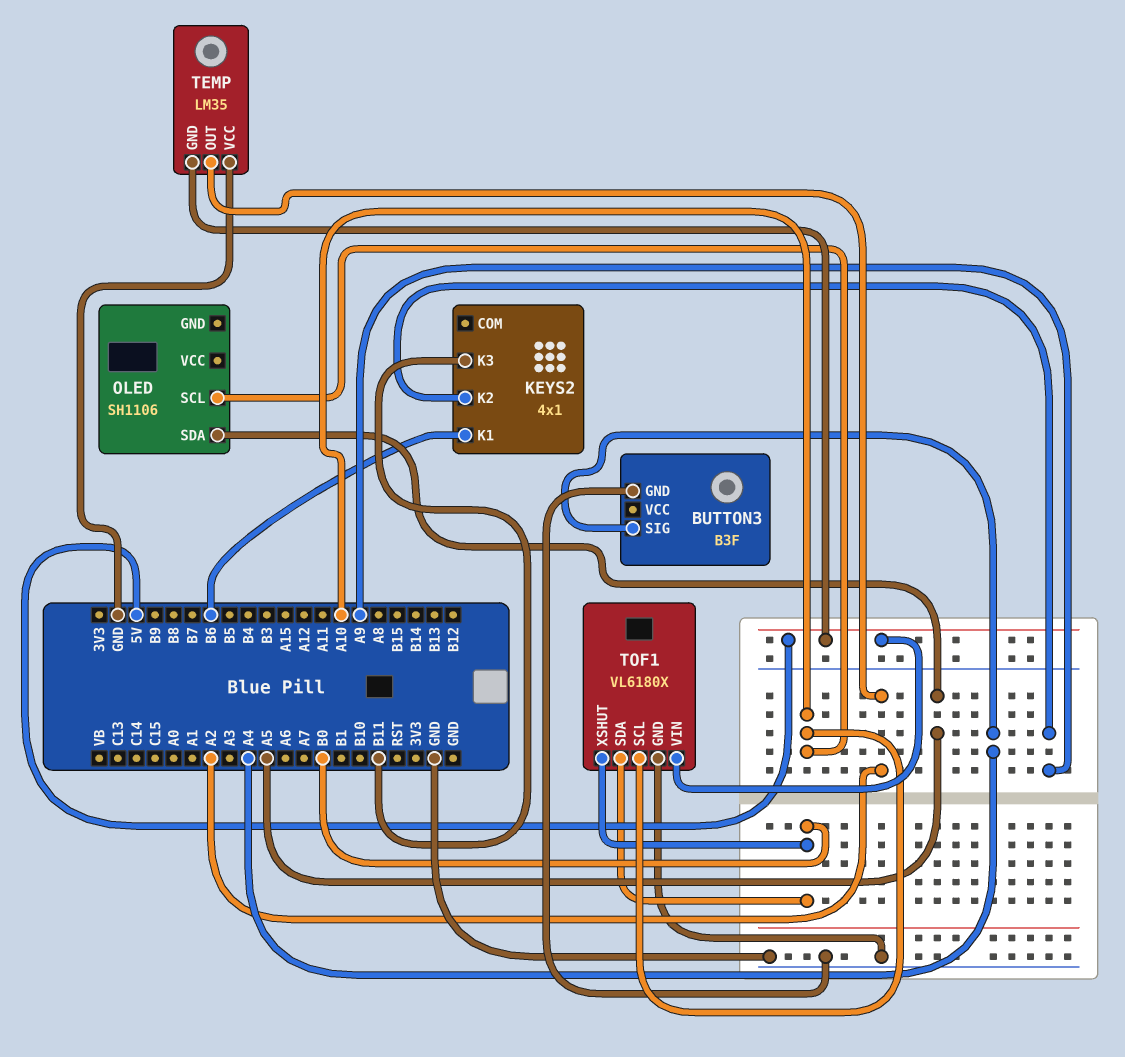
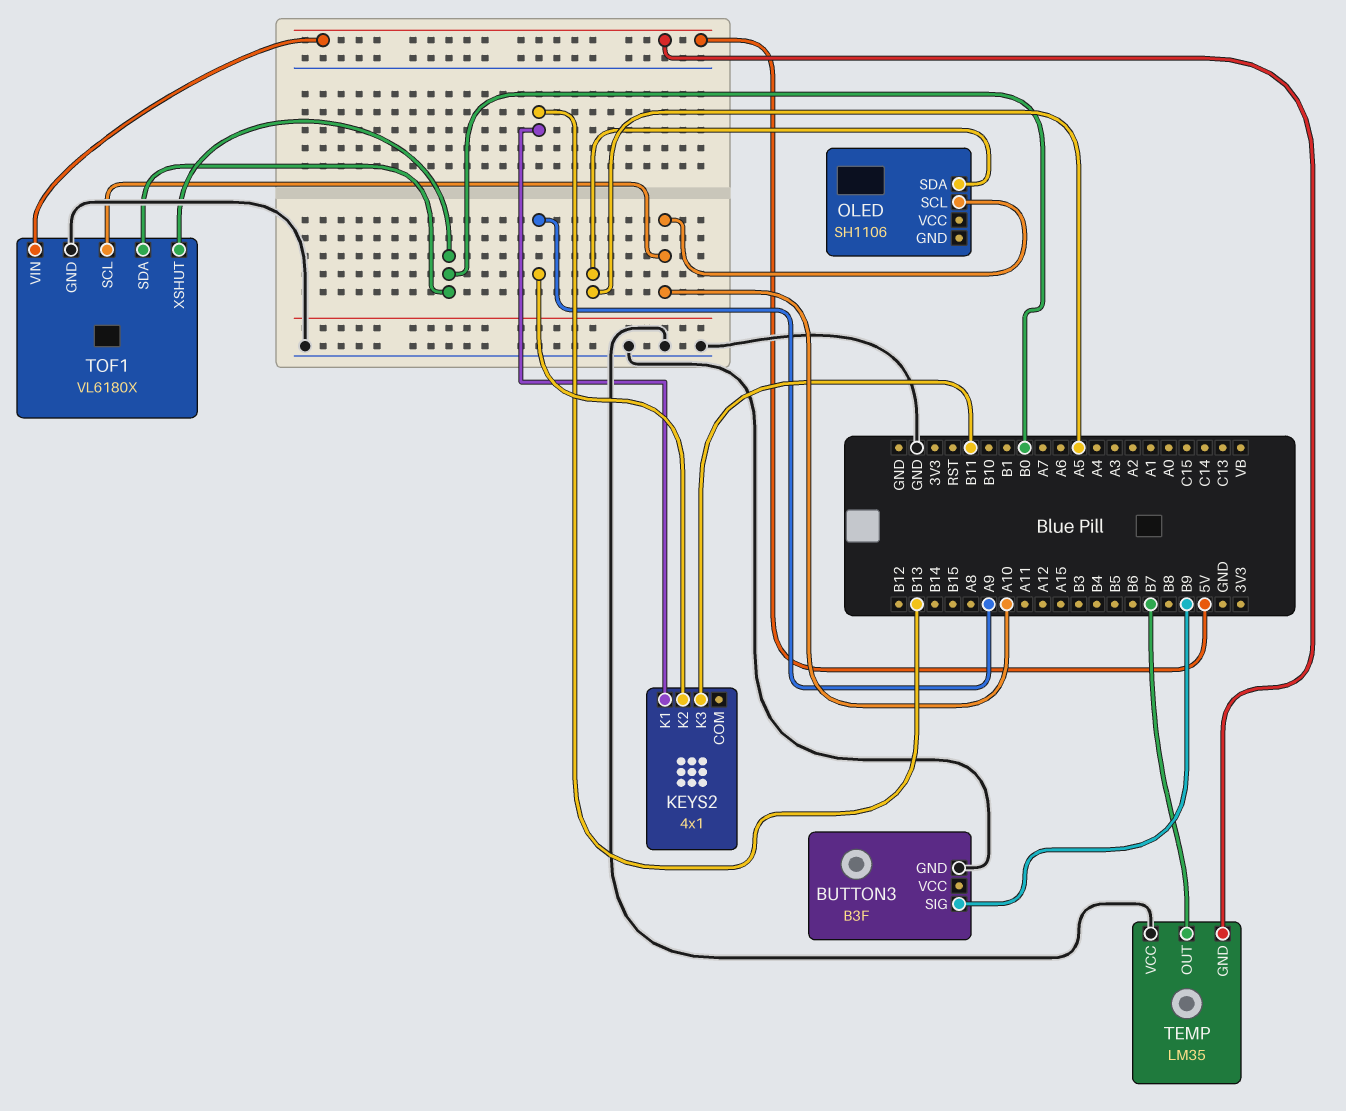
BUTTON3 pin SIG: A4 -> B9
KEYS2 pin K1: B6 -> B13
TEMP pin OUT: A2 -> B7

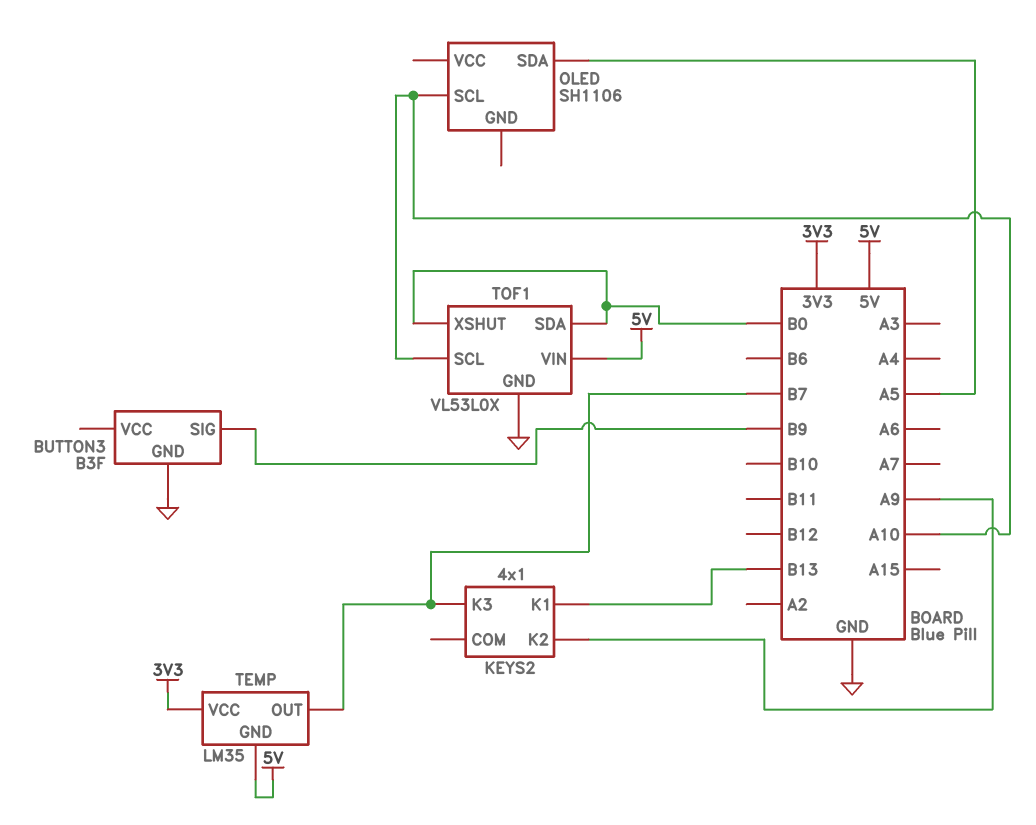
KEYS2 pin K3: B11 -> B7
TEMP pin VCC: GND -> 3V3
TOF1: VL6180X -> VL53L0X

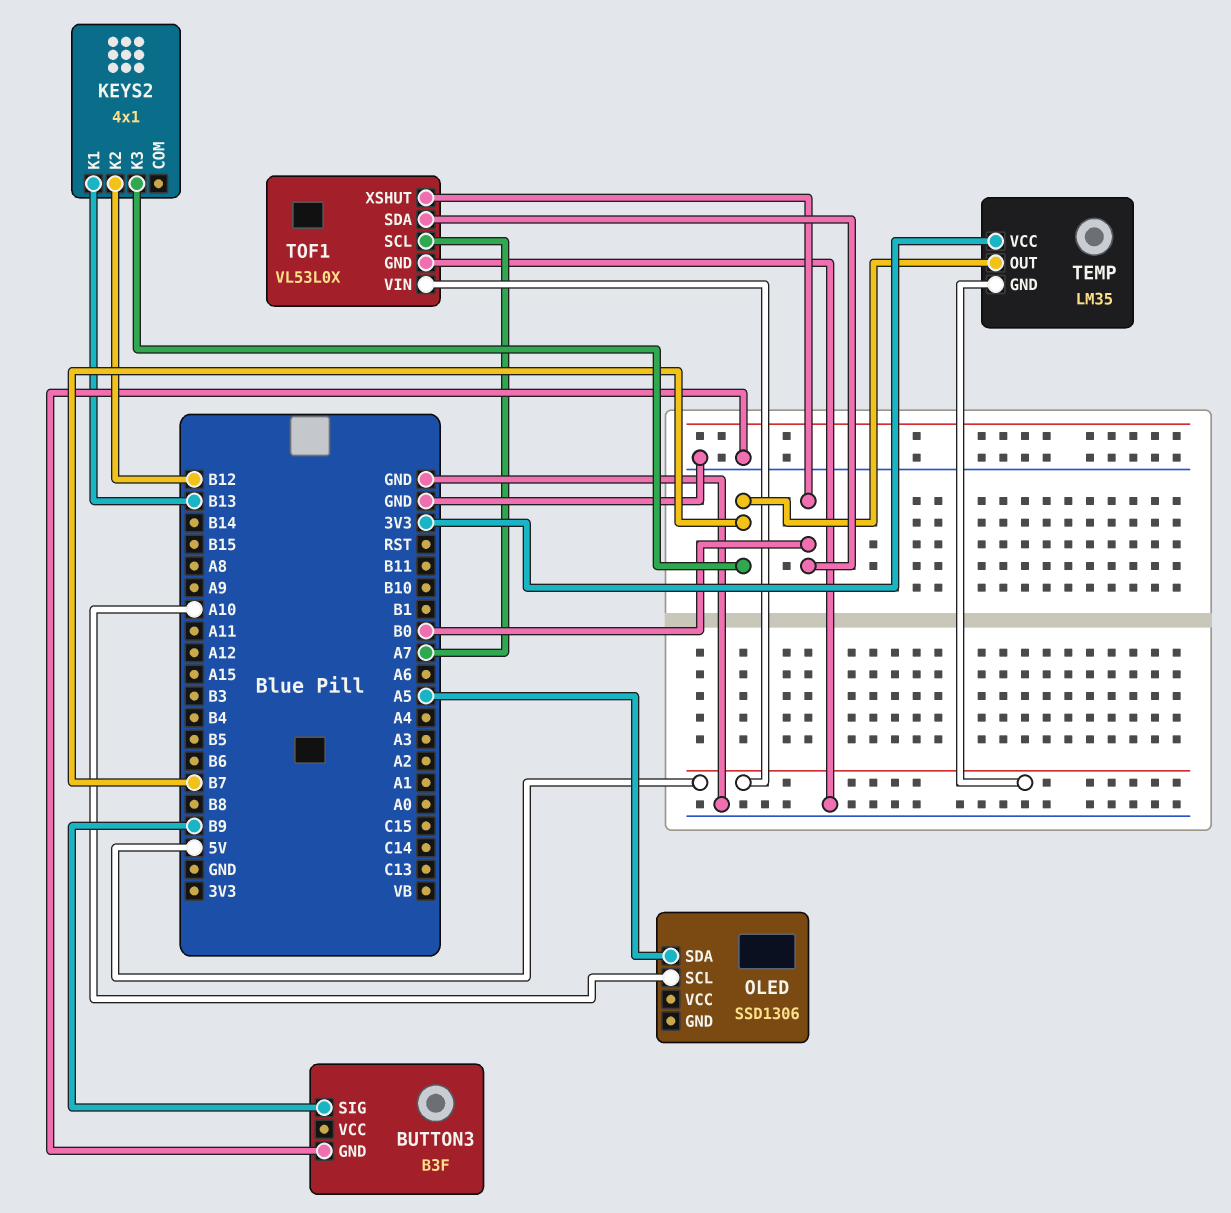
KEYS2 pin K2: A9 -> B12
OLED: SH1106 -> SSD1306
TOF1 pin SCL: A10 -> A7

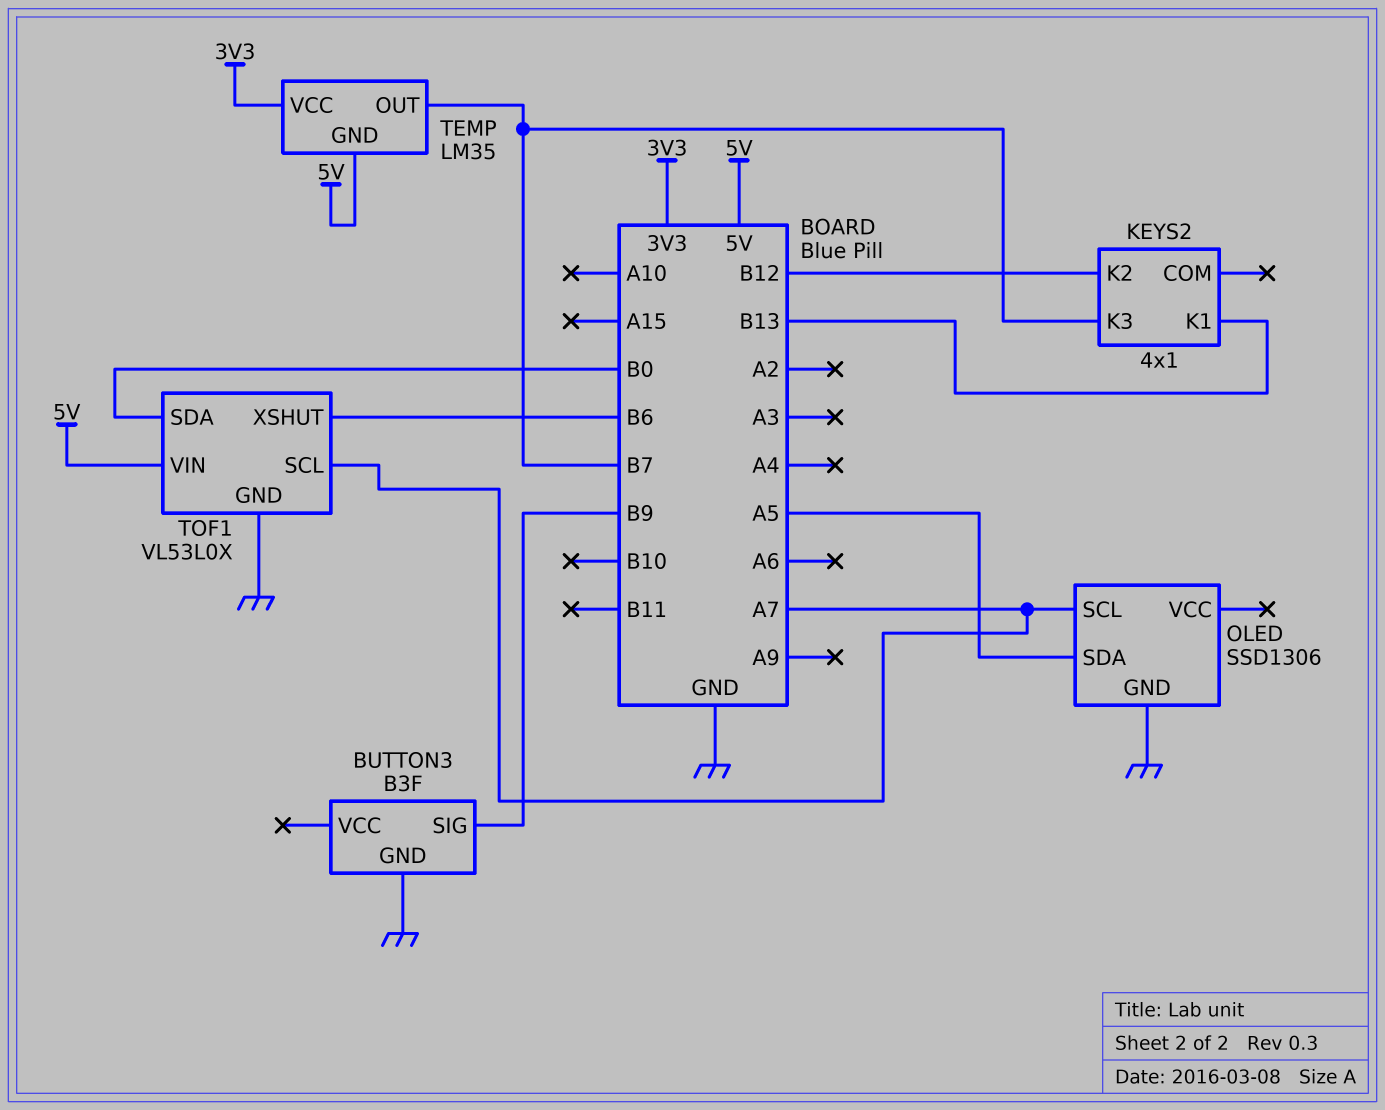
OLED pin GND: none -> GND
OLED pin SCL: A10 -> A7
TOF1 pin XSHUT: B0 -> B6

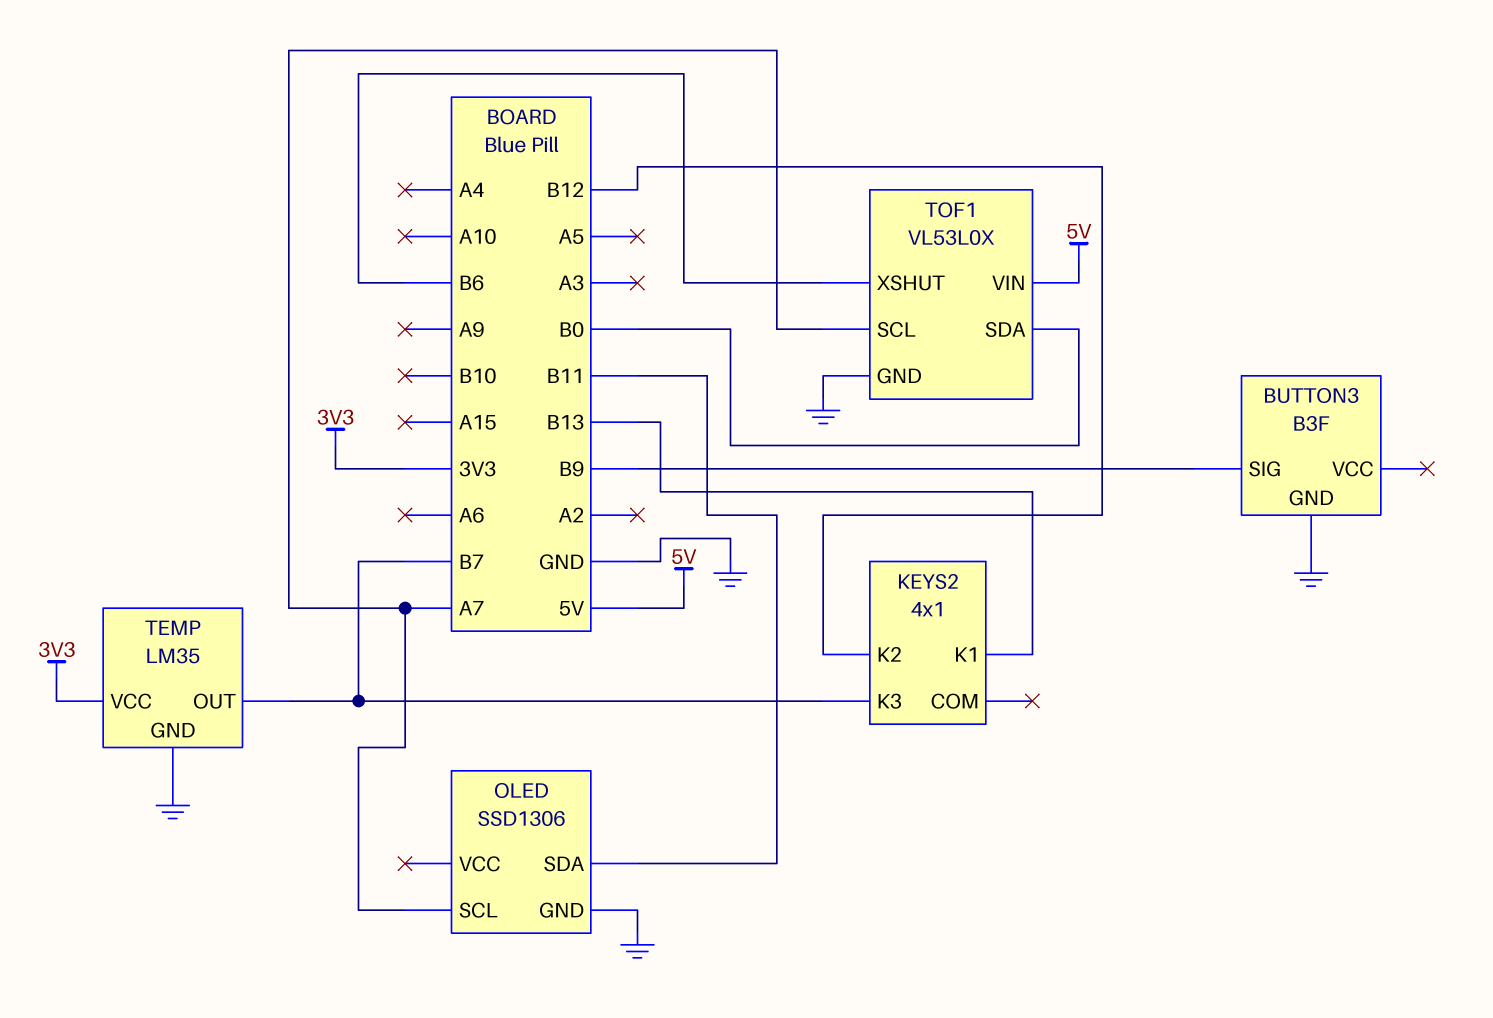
OLED pin SDA: A5 -> B11
TEMP pin GND: 5V -> GND

